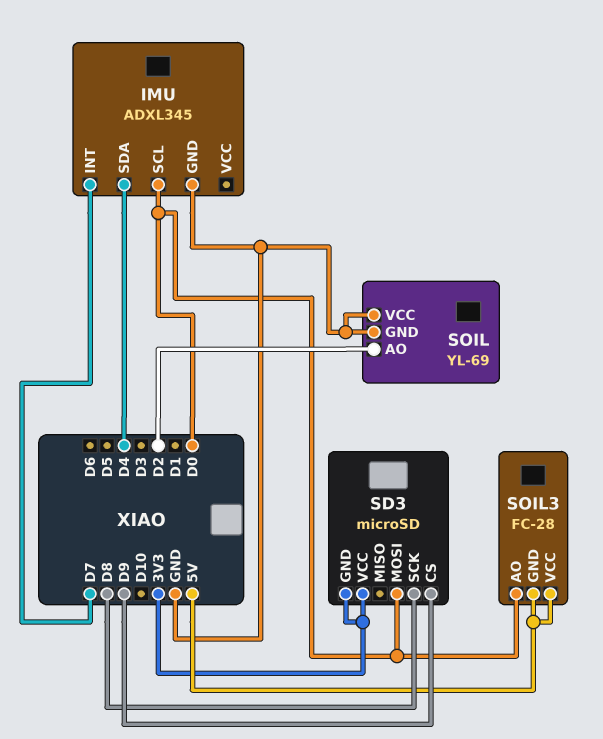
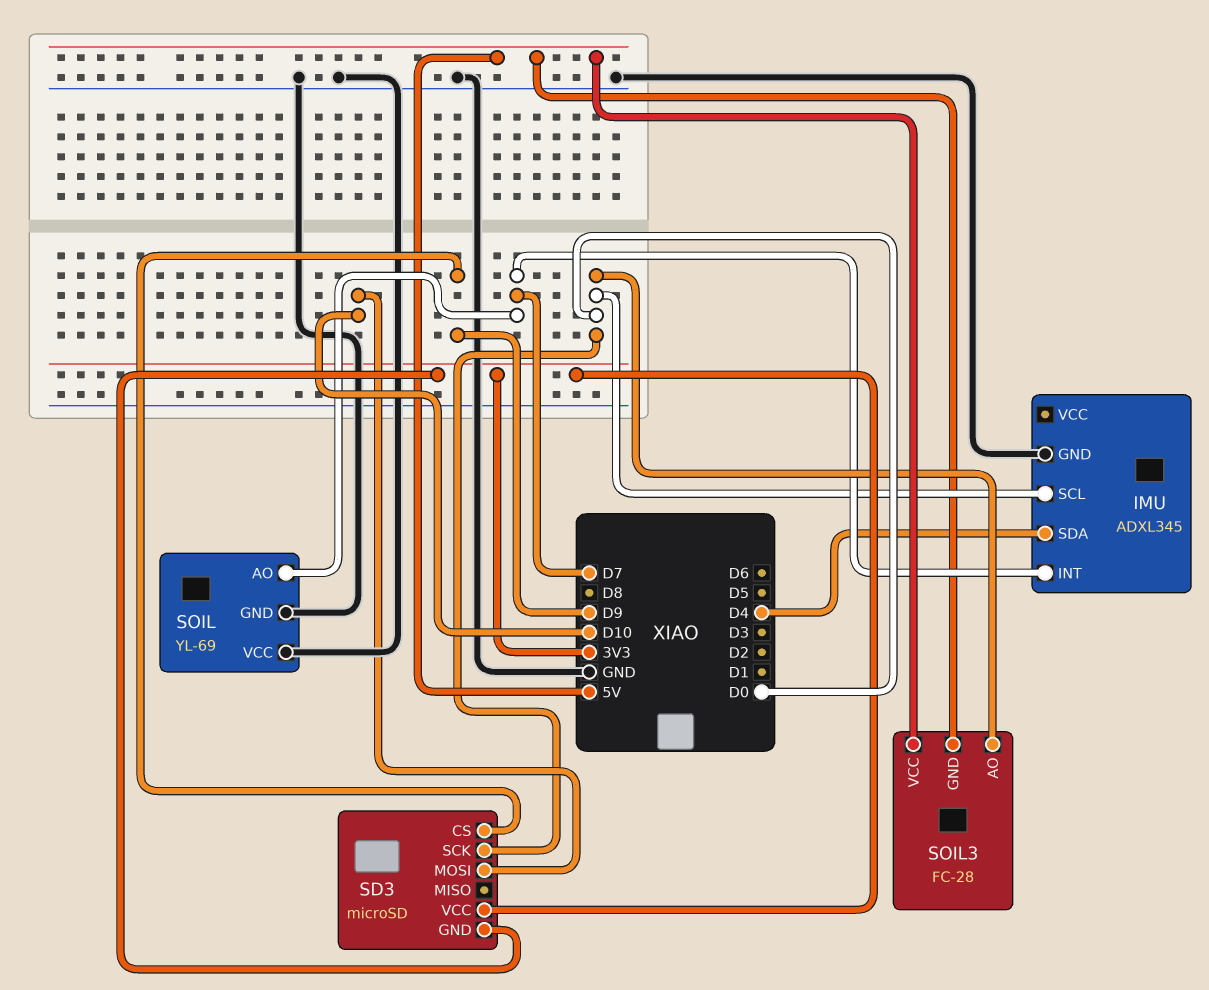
SD3 pin MOSI: D0 -> D10
SD3 pin SCK: D8 -> D0
SOIL pin AO: D2 -> D7

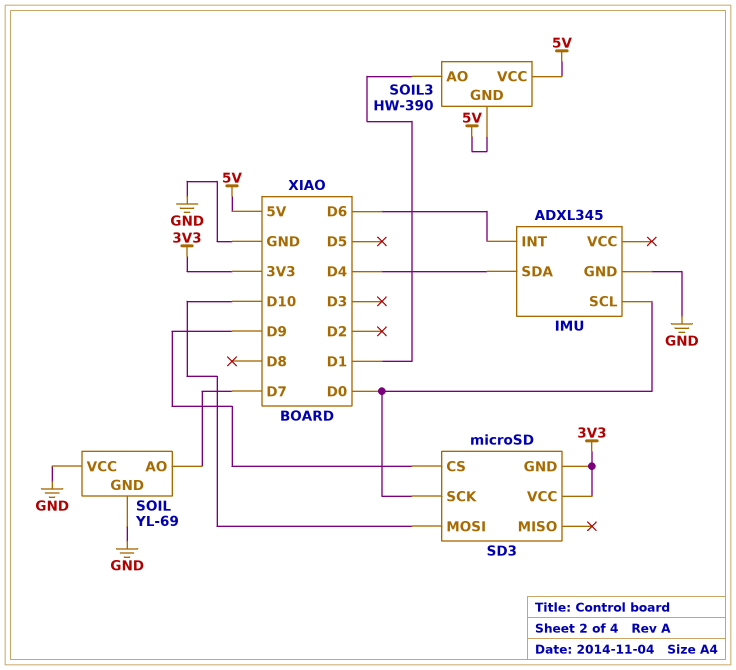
IMU pin INT: D7 -> D6
SOIL3: FC-28 -> HW-390
SOIL3 pin AO: D0 -> D1

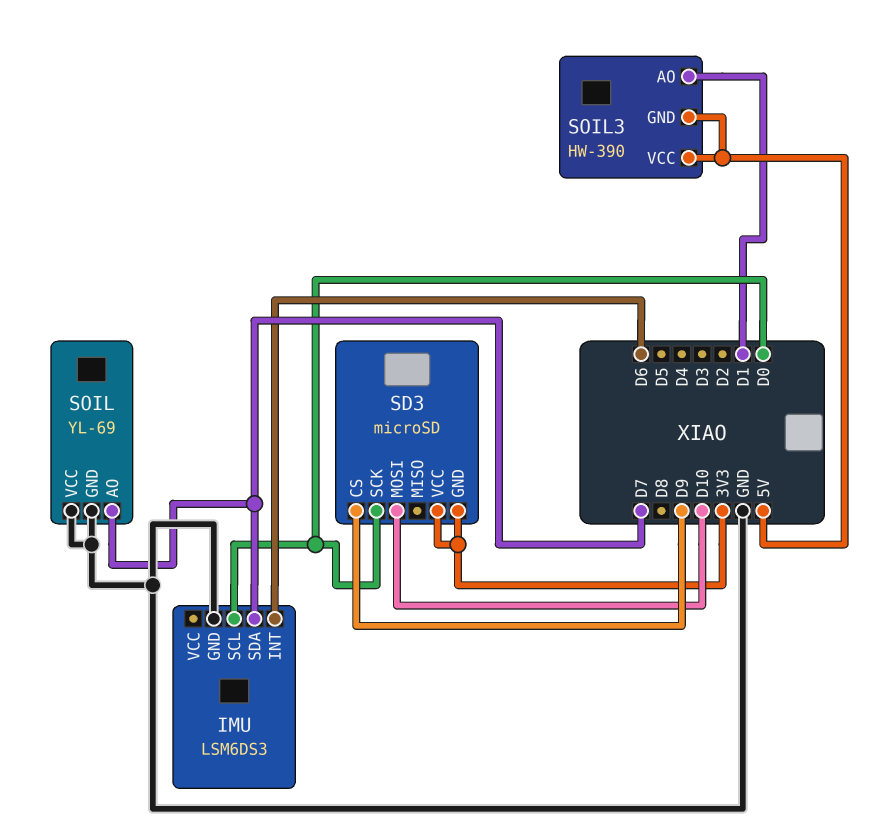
IMU: ADXL345 -> LSM6DS3
IMU pin SDA: D4 -> D7

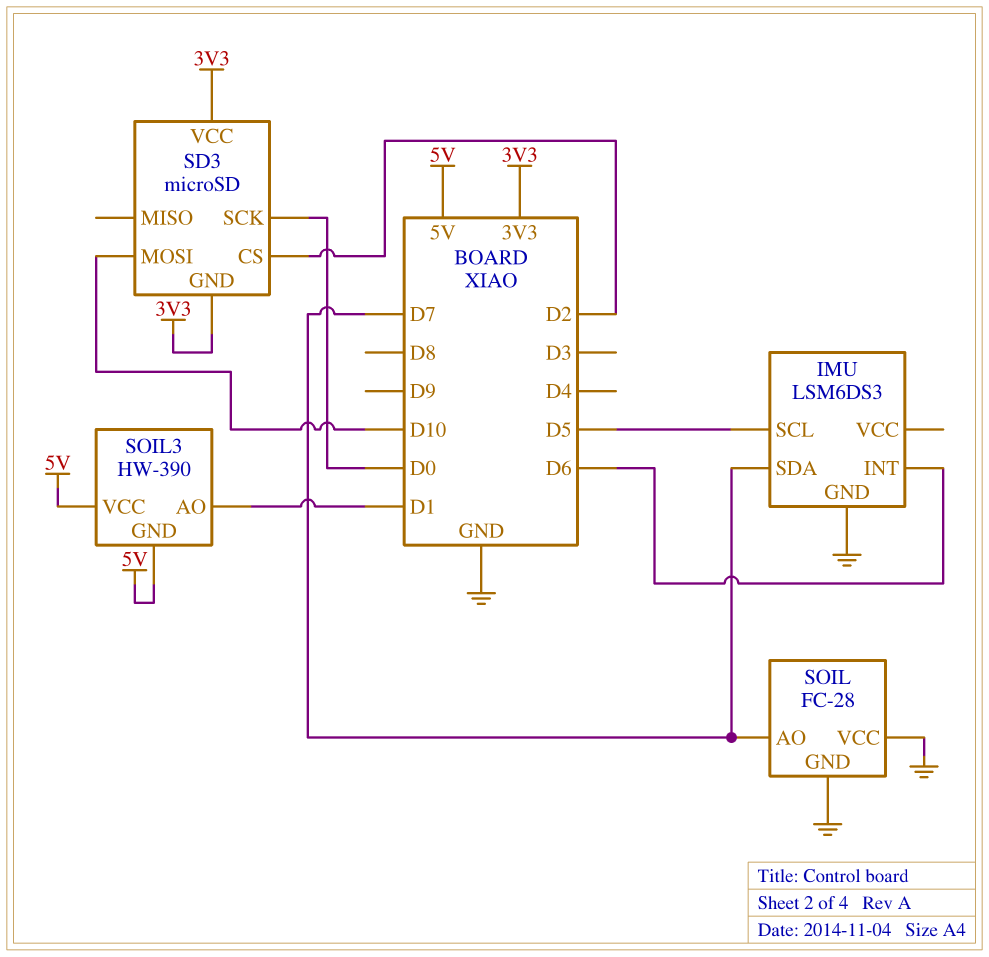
IMU pin SCL: D0 -> D5
SD3 pin CS: D9 -> D2
SOIL: YL-69 -> FC-28

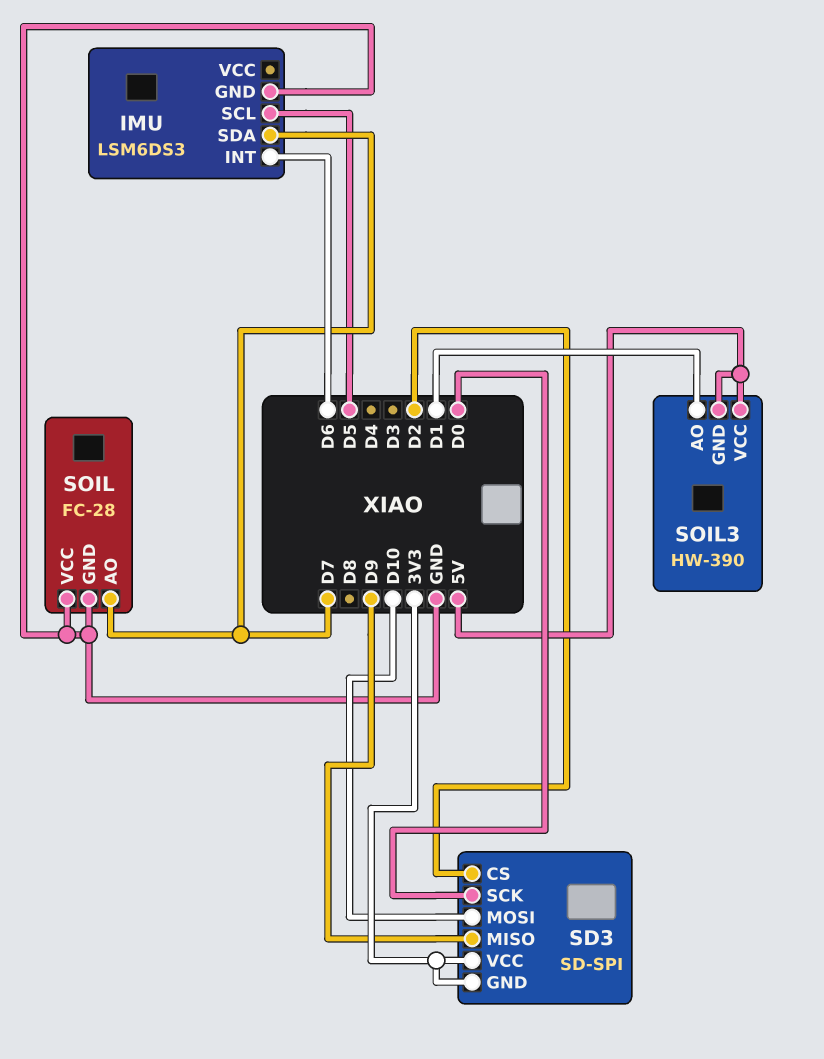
SD3: microSD -> SD-SPI
SD3 pin MISO: none -> D9

